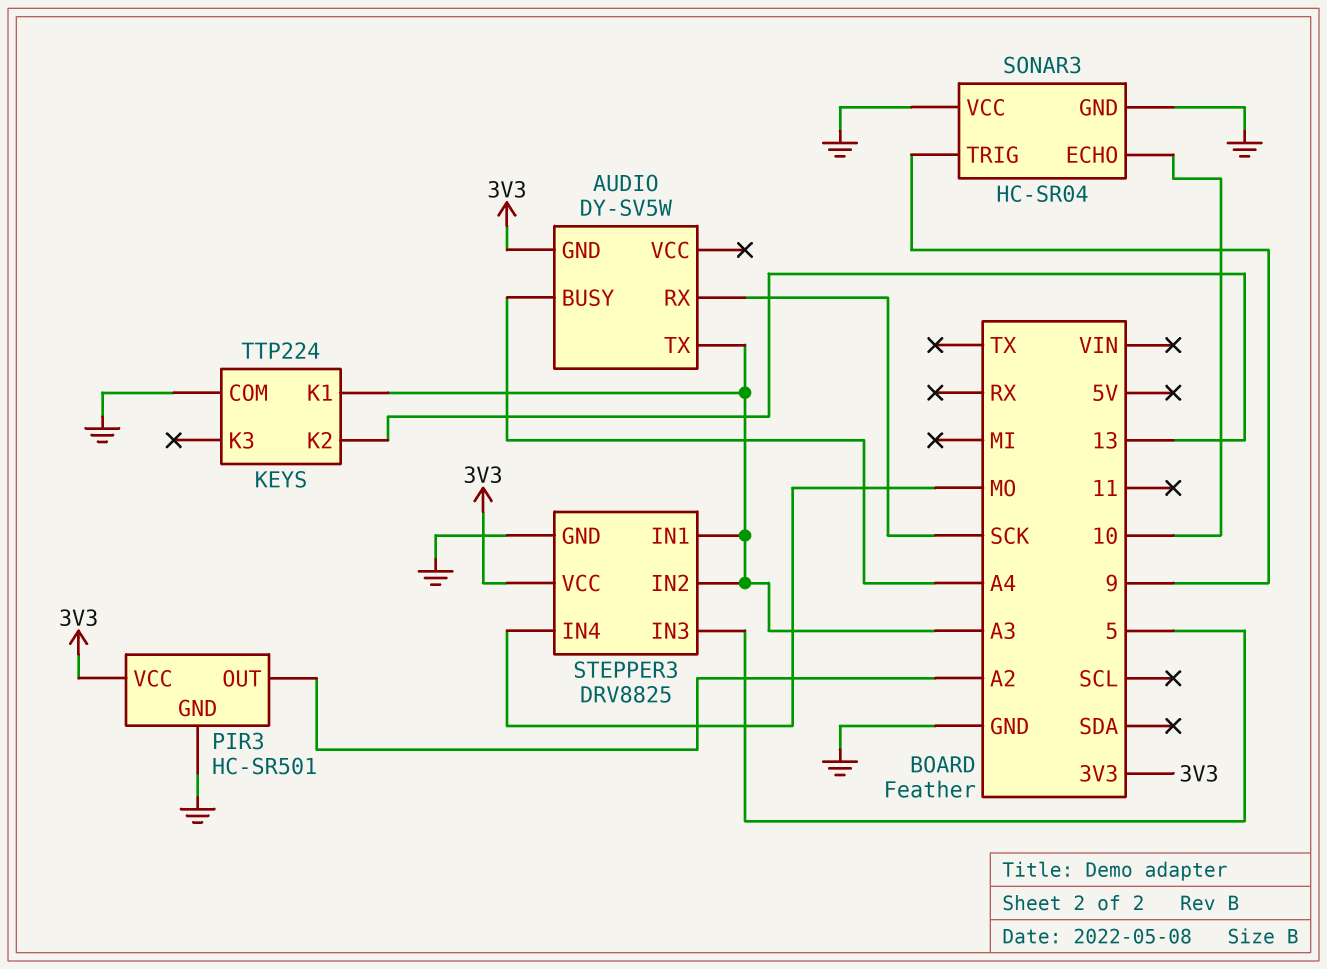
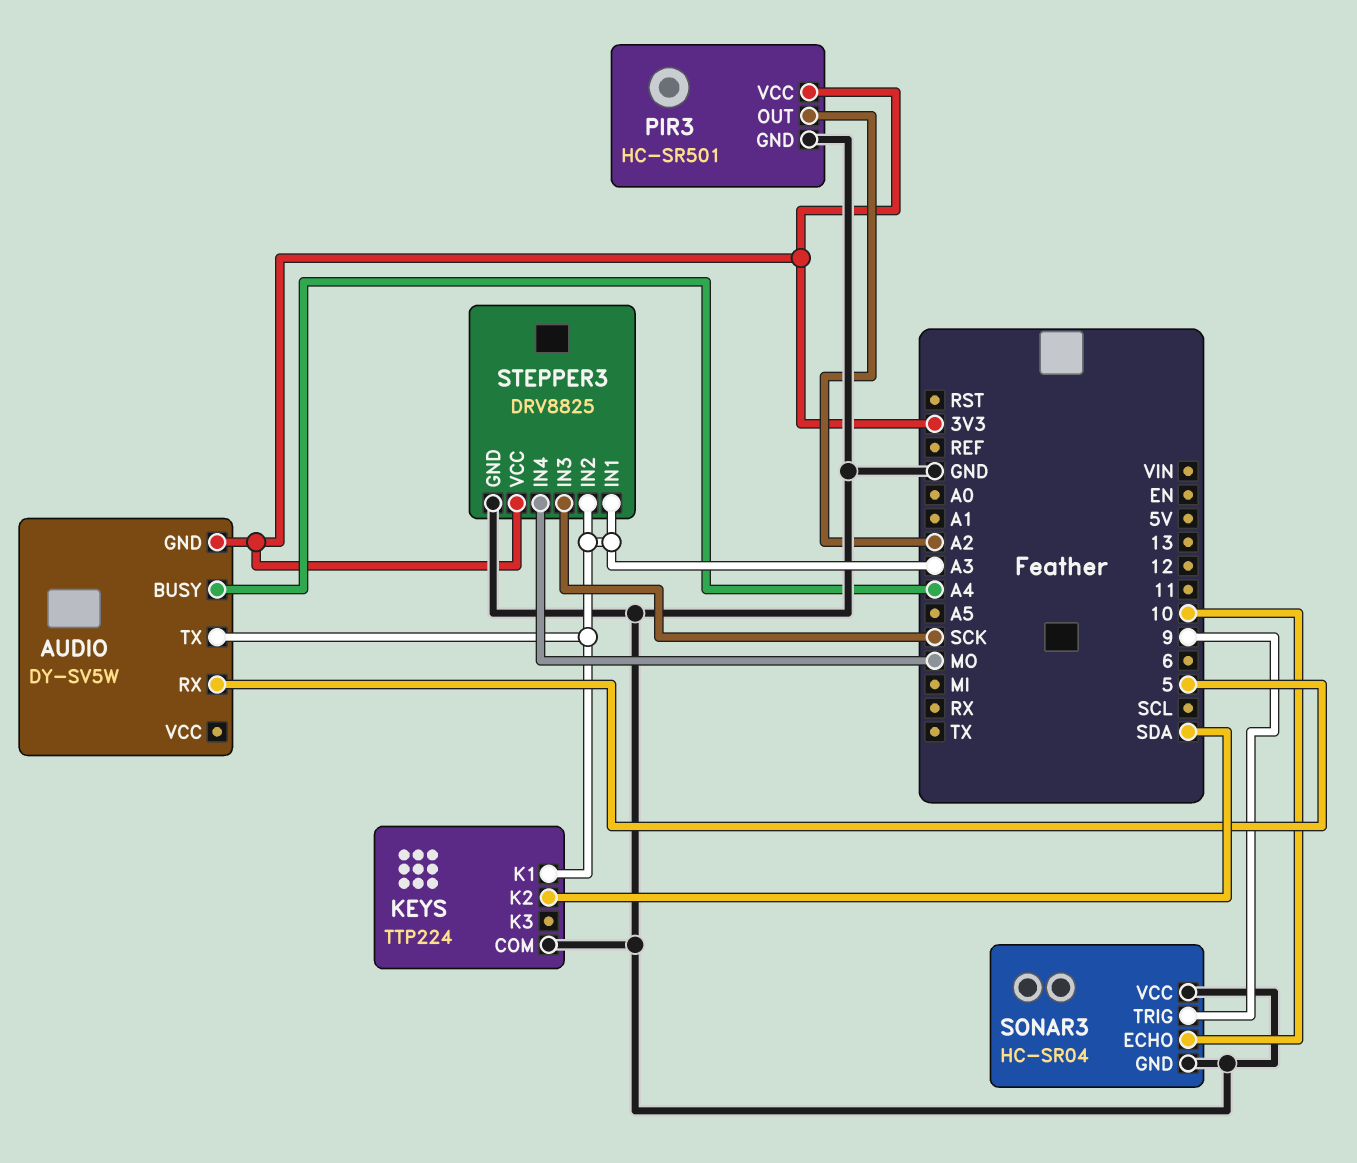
AUDIO pin RX: SCK -> 5
KEYS pin K2: 13 -> SDA
STEPPER3 pin IN3: 5 -> SCK

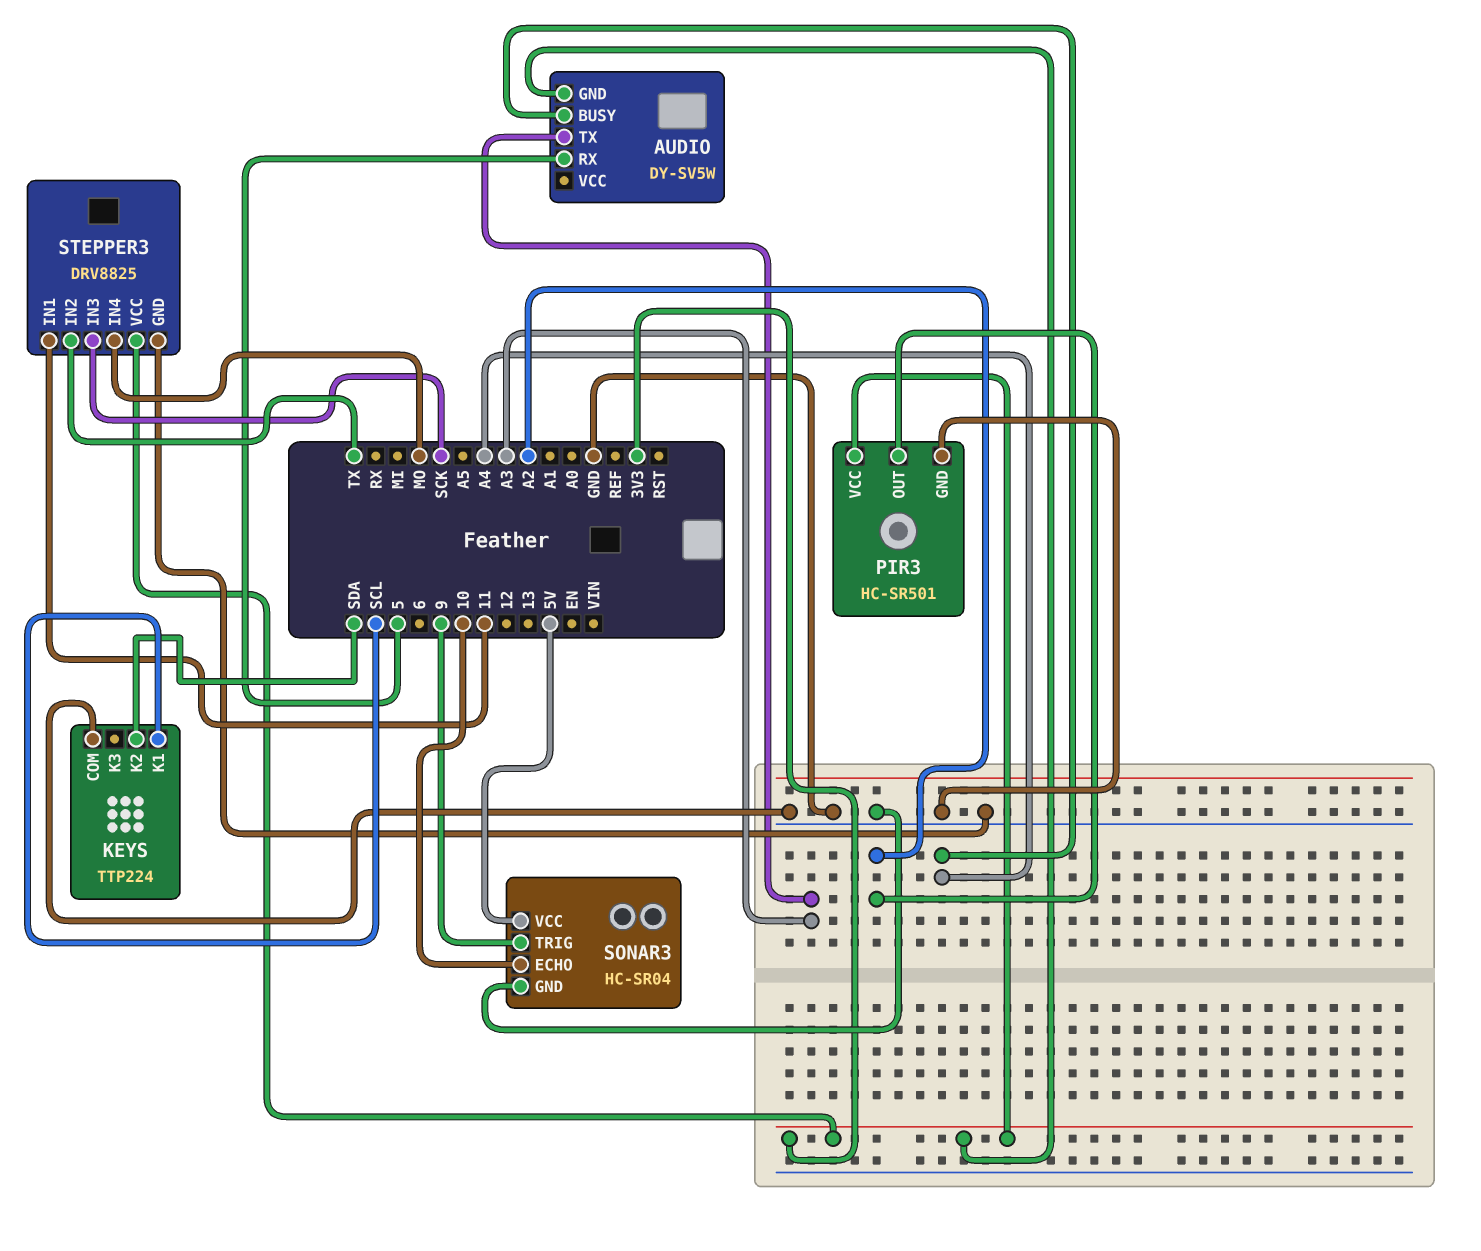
KEYS pin K1: A3 -> SCL
SONAR3 pin VCC: GND -> 5V
STEPPER3 pin IN1: A3 -> 11
STEPPER3 pin IN2: A3 -> TX

